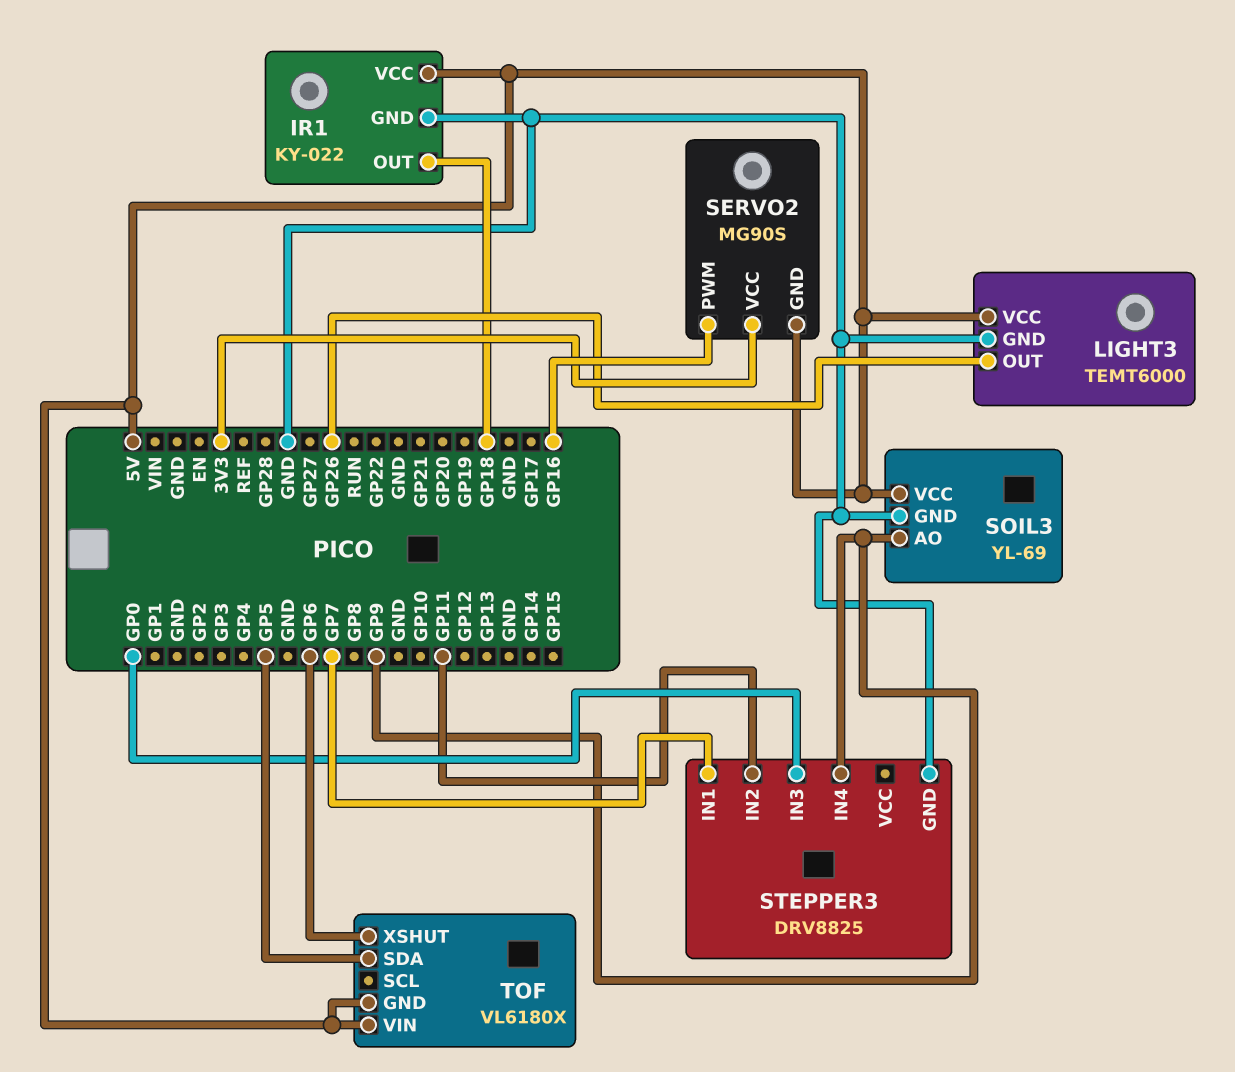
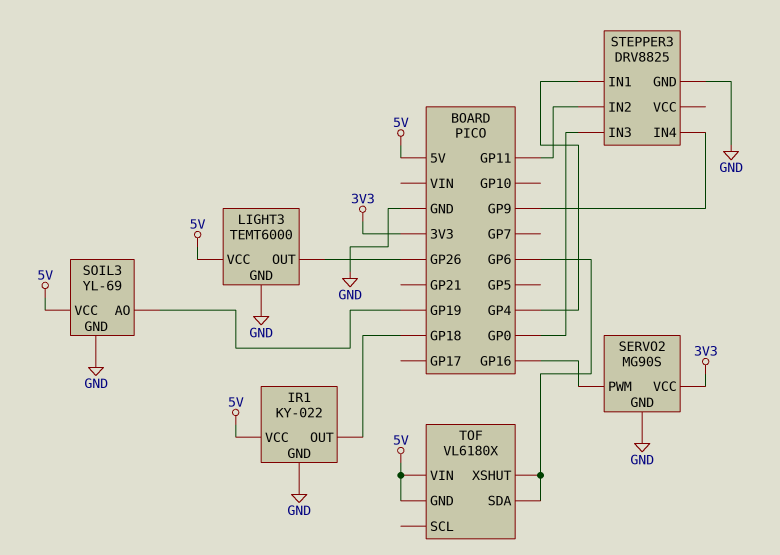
SERVO2 pin GND: 5V -> GND
SOIL3 pin AO: GP9 -> GP19
STEPPER3 pin IN1: GP7 -> GP4
TOF pin SDA: GP5 -> GP6

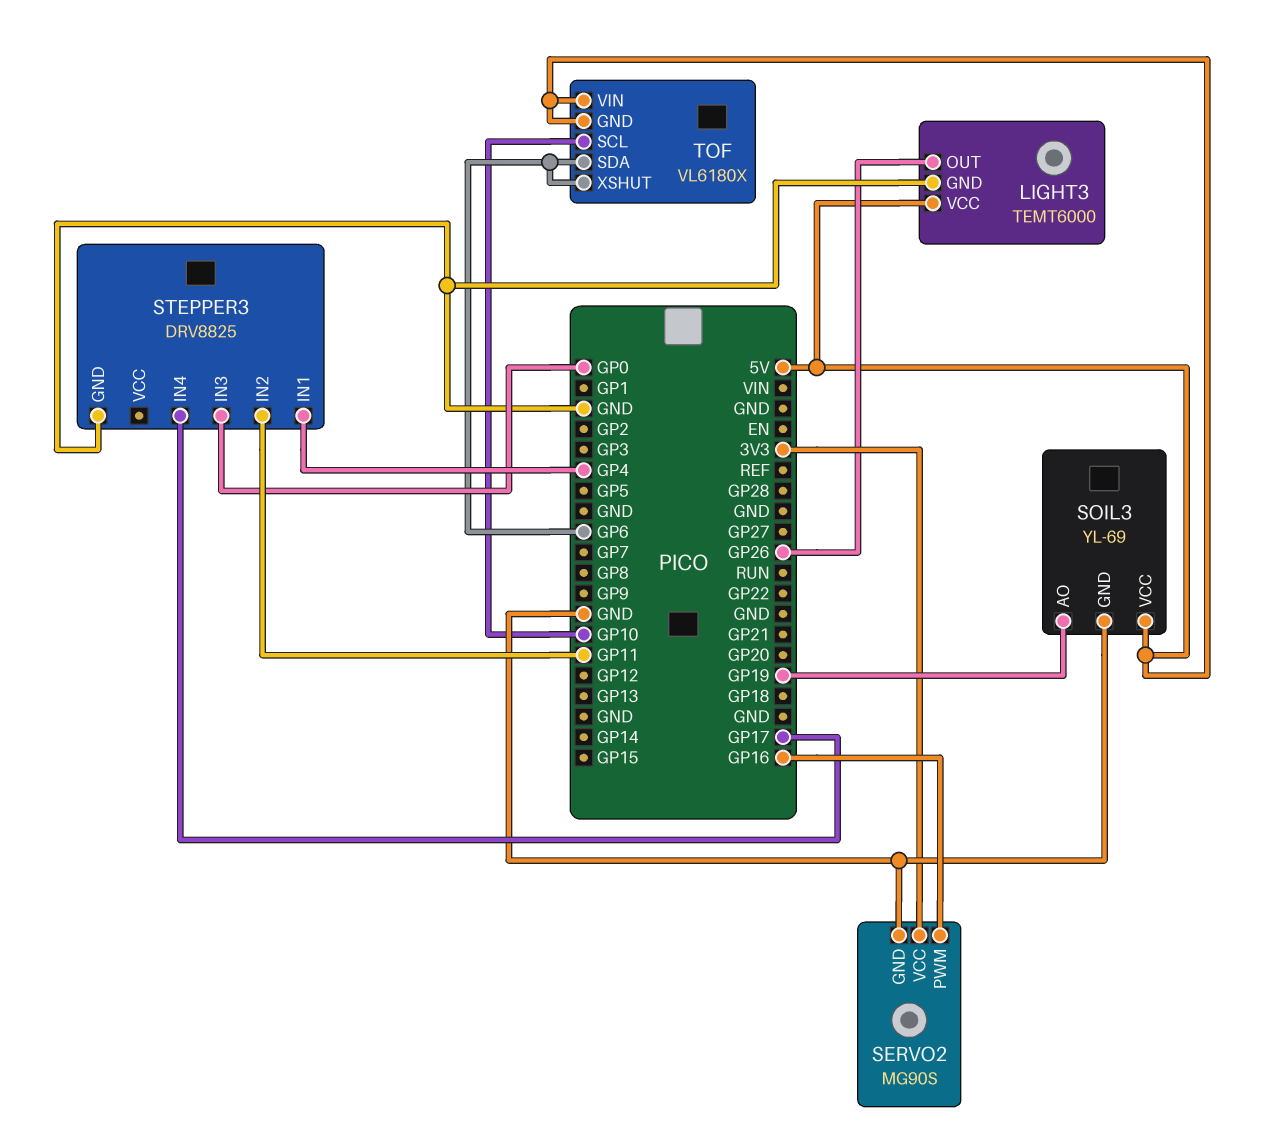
IR1: KY-022 -> none
IR1 pin GND: GND -> none
IR1 pin OUT: GP18 -> none
IR1 pin VCC: 5V -> none
STEPPER3 pin IN4: GP9 -> GP17
TOF pin SCL: none -> GP10

